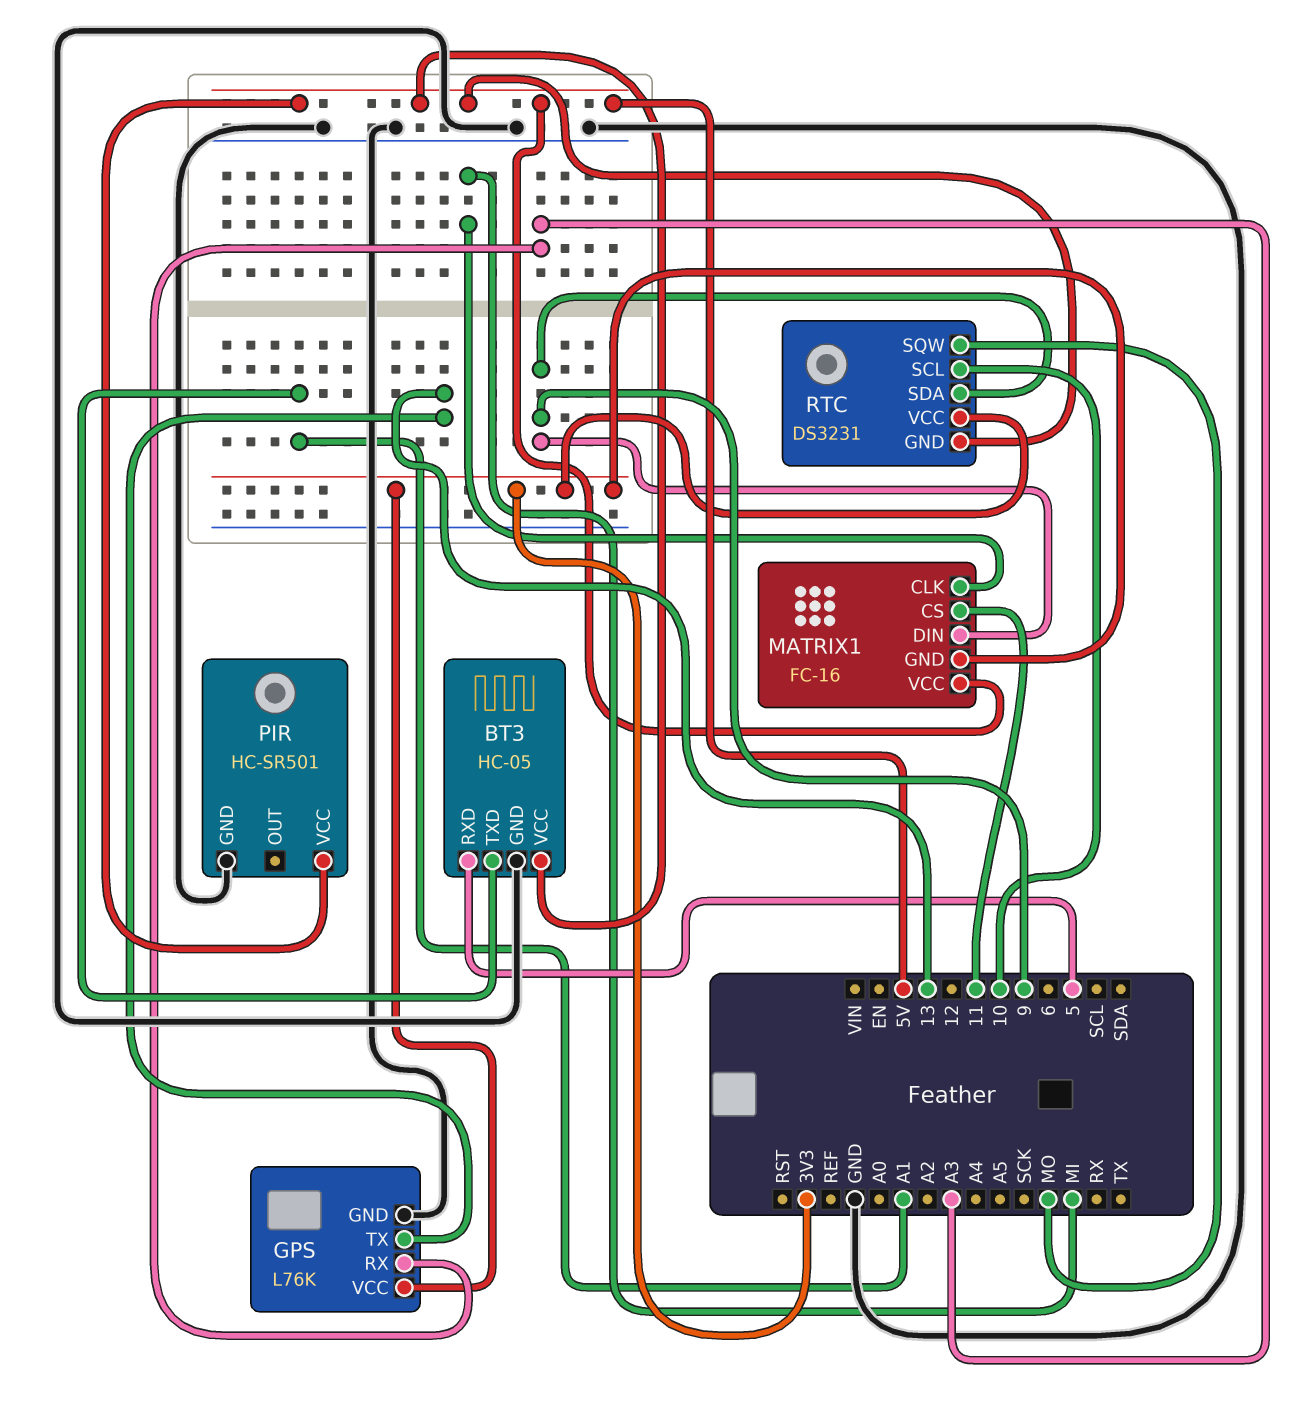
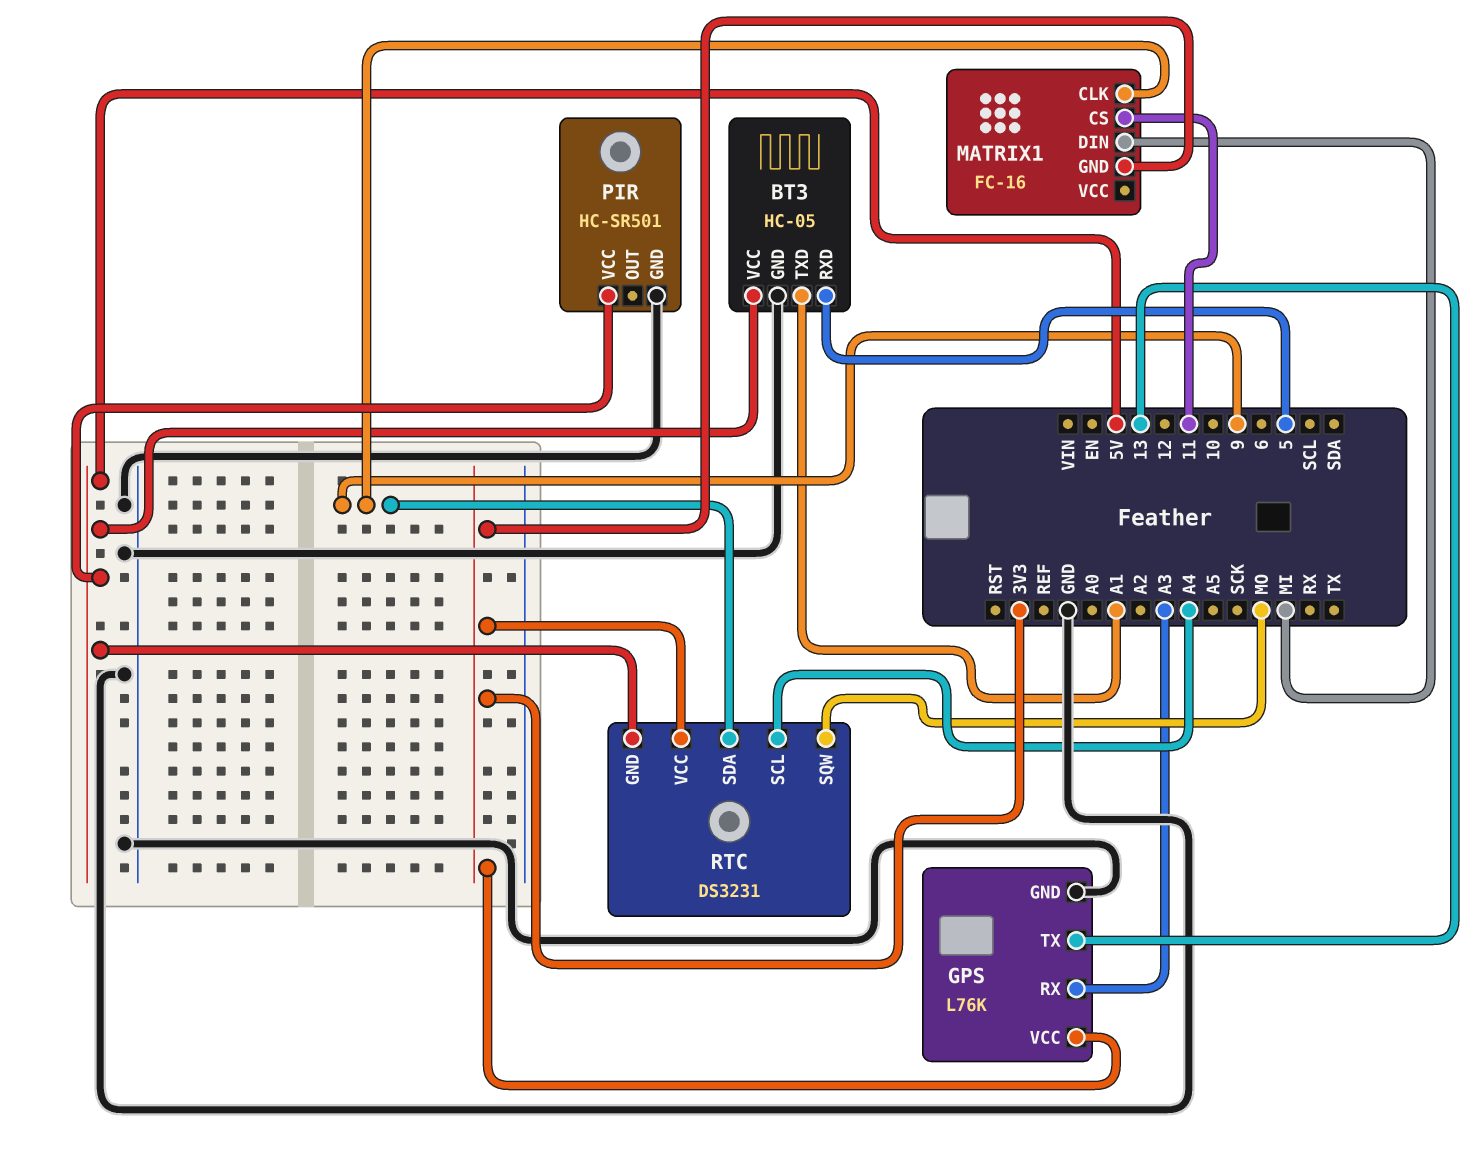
MATRIX1 pin CLK: MI -> 9
MATRIX1 pin DIN: 9 -> MI
MATRIX1 pin VCC: 5V -> none
RTC pin SCL: 10 -> A4

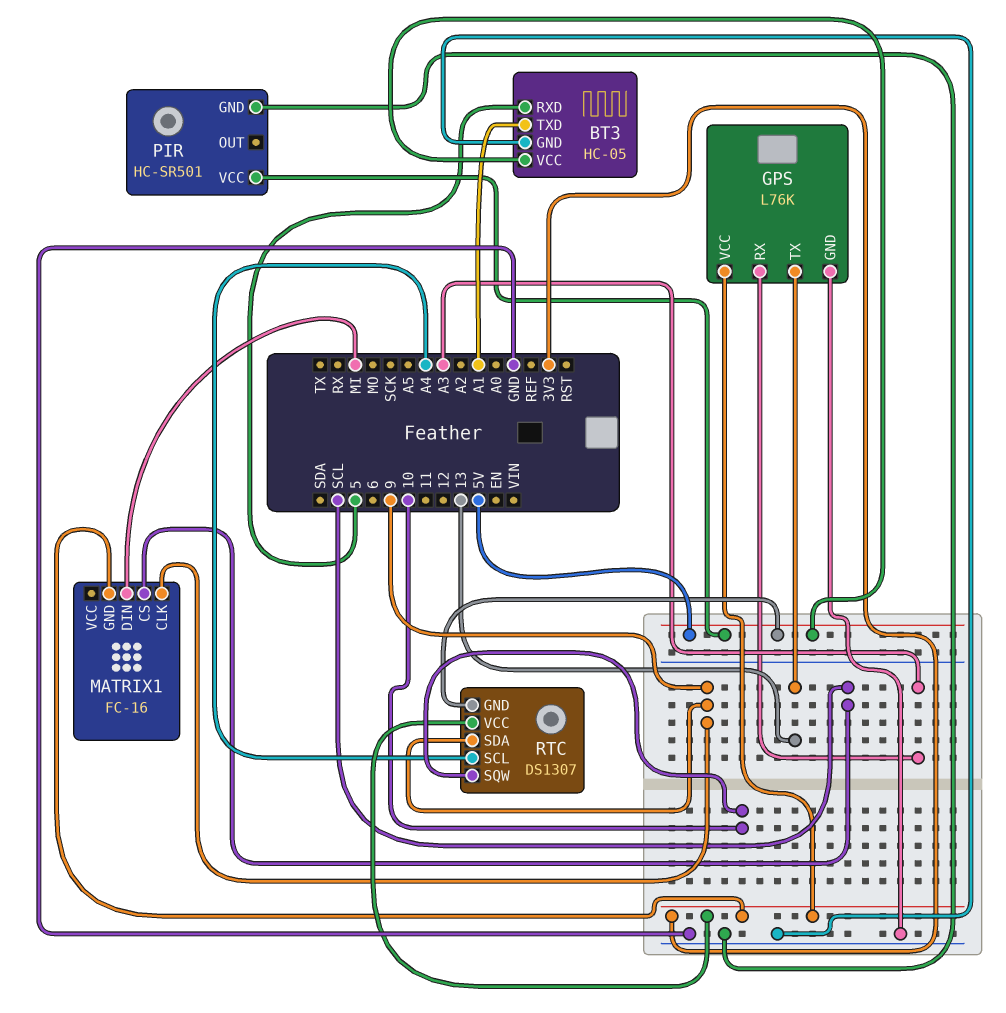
MATRIX1 pin CS: 11 -> SCL
RTC: DS3231 -> DS1307
RTC pin SQW: MO -> 10

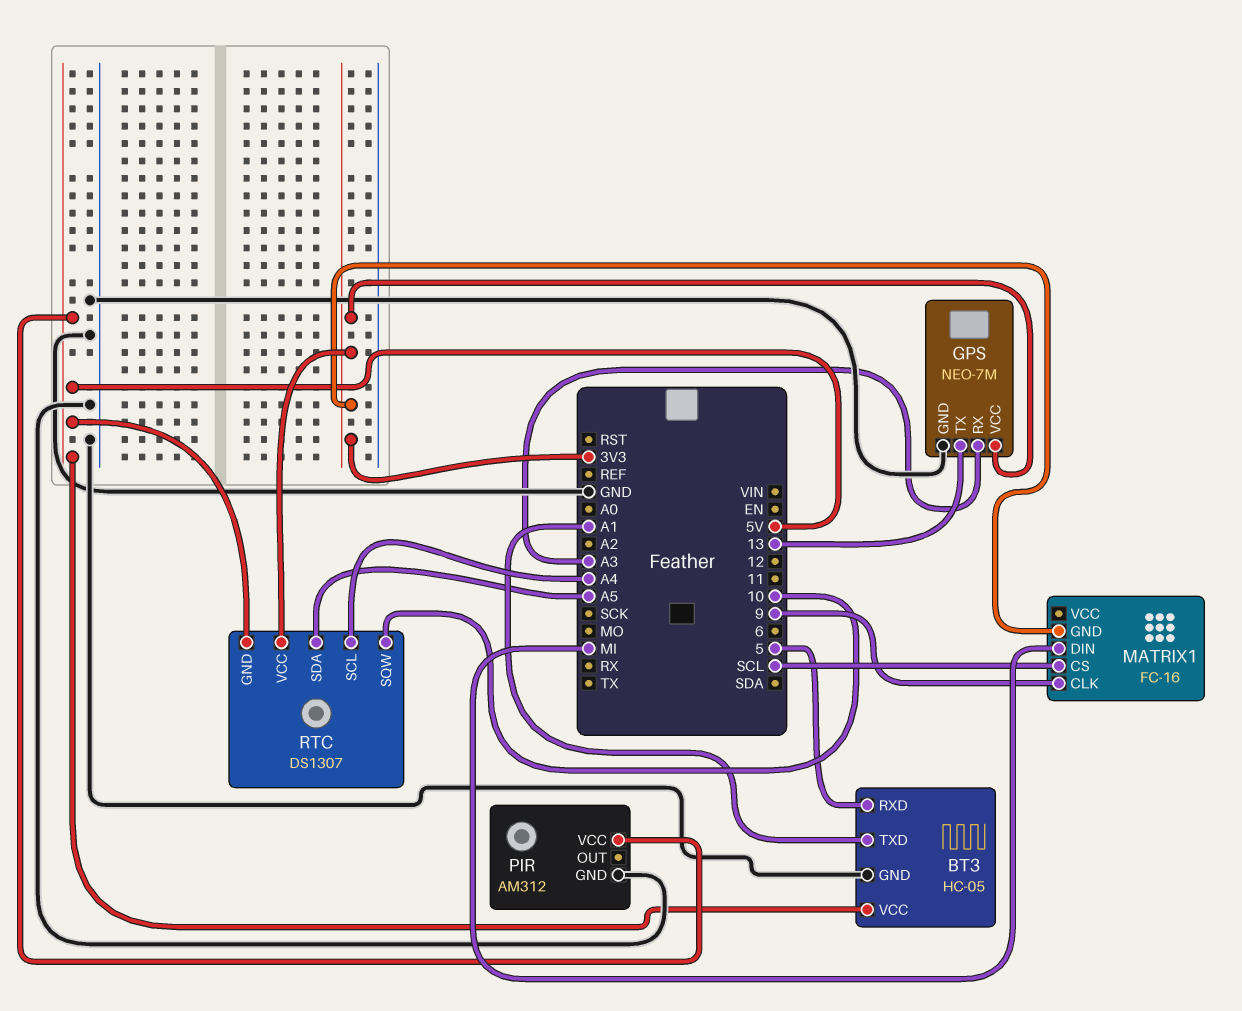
GPS: L76K -> NEO-7M
PIR: HC-SR501 -> AM312
RTC pin SDA: 9 -> A5

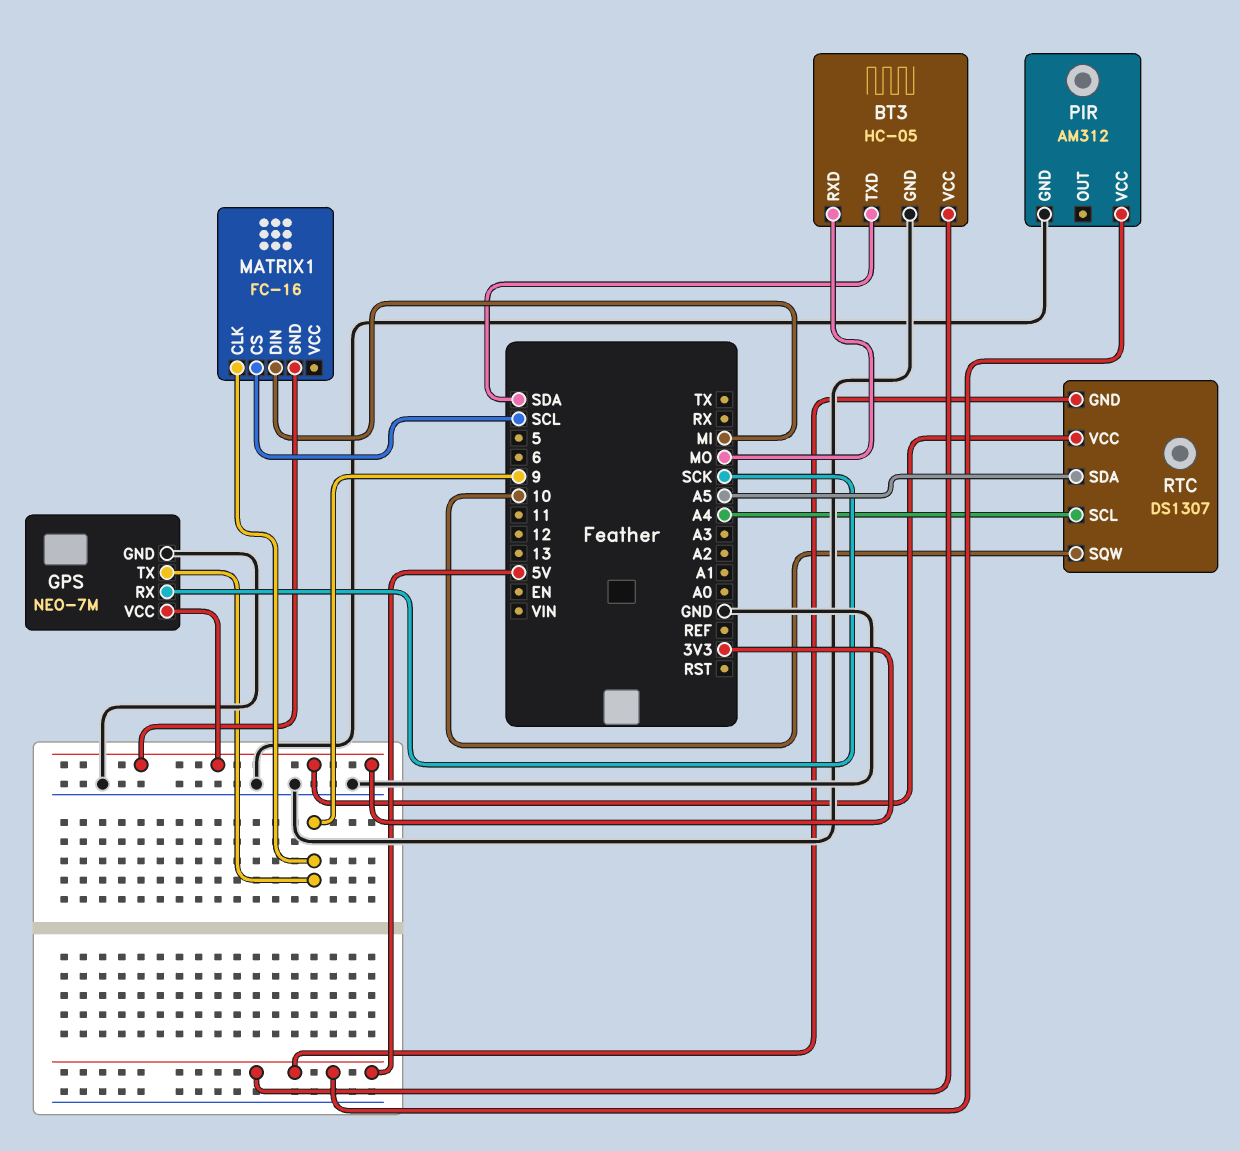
BT3 pin RXD: 5 -> MO
BT3 pin TXD: A1 -> SDA
GPS pin RX: A3 -> SCK
GPS pin TX: 13 -> 9

